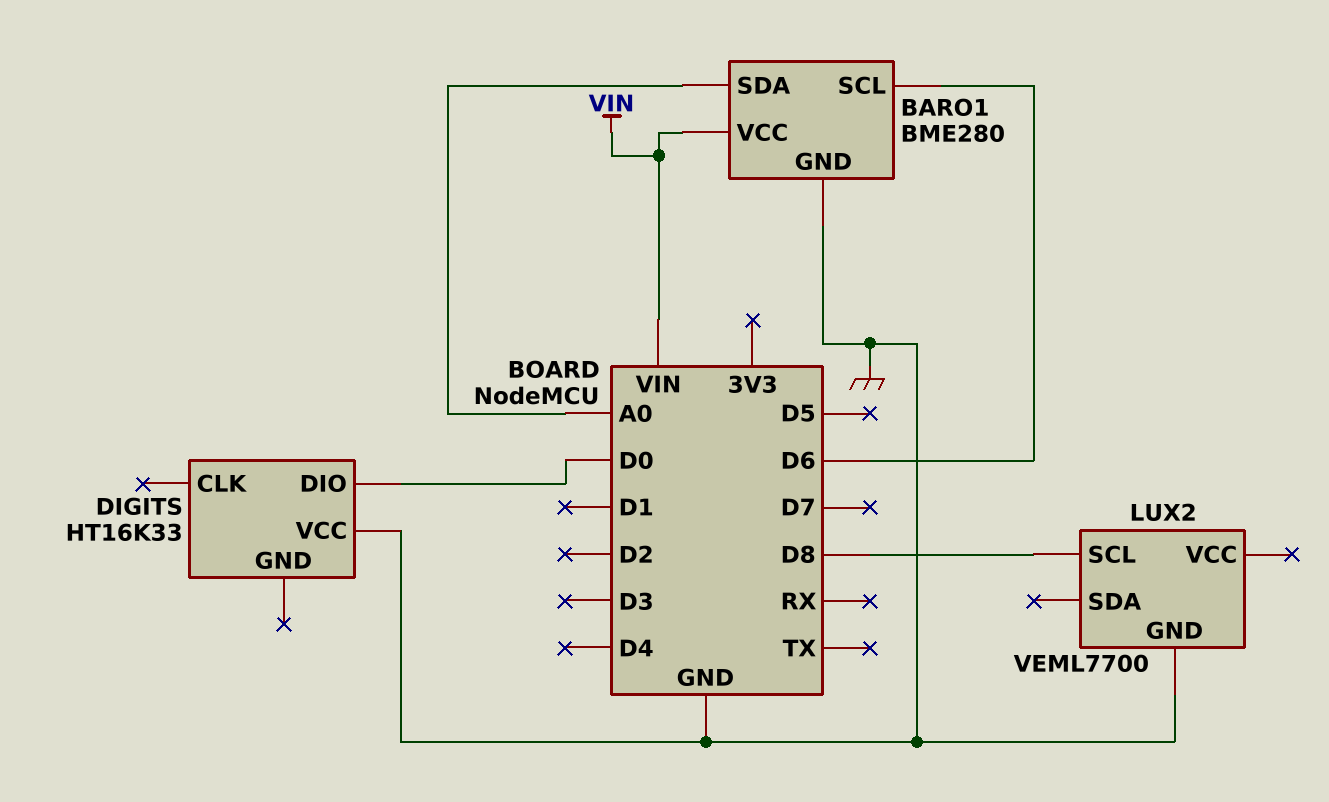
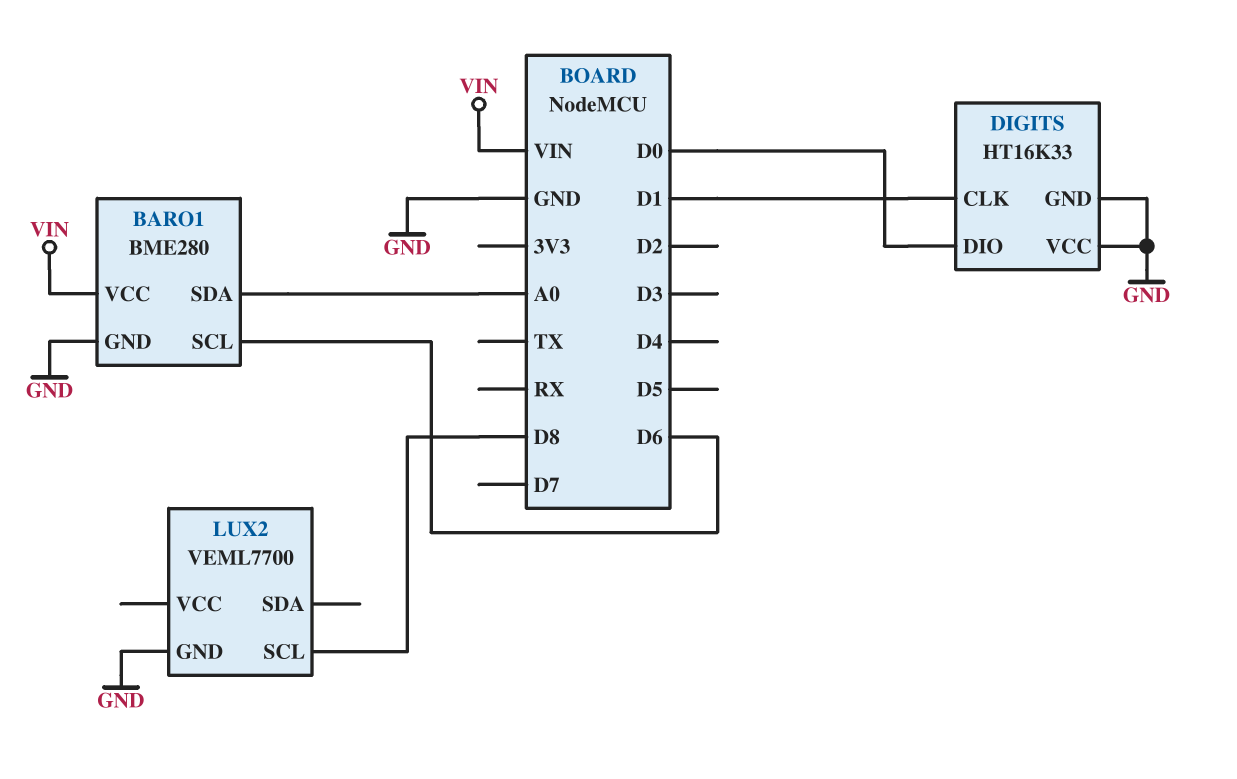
DIGITS pin CLK: none -> D1
DIGITS pin GND: none -> GND

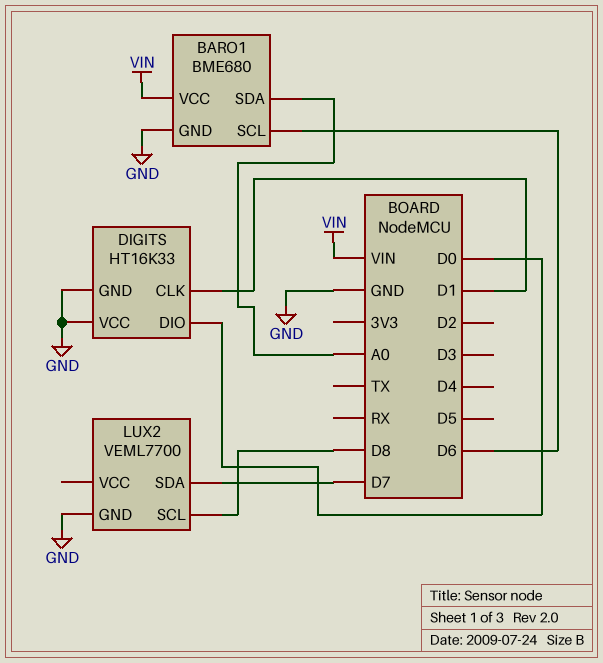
BARO1: BME280 -> BME680
LUX2 pin SDA: none -> D7

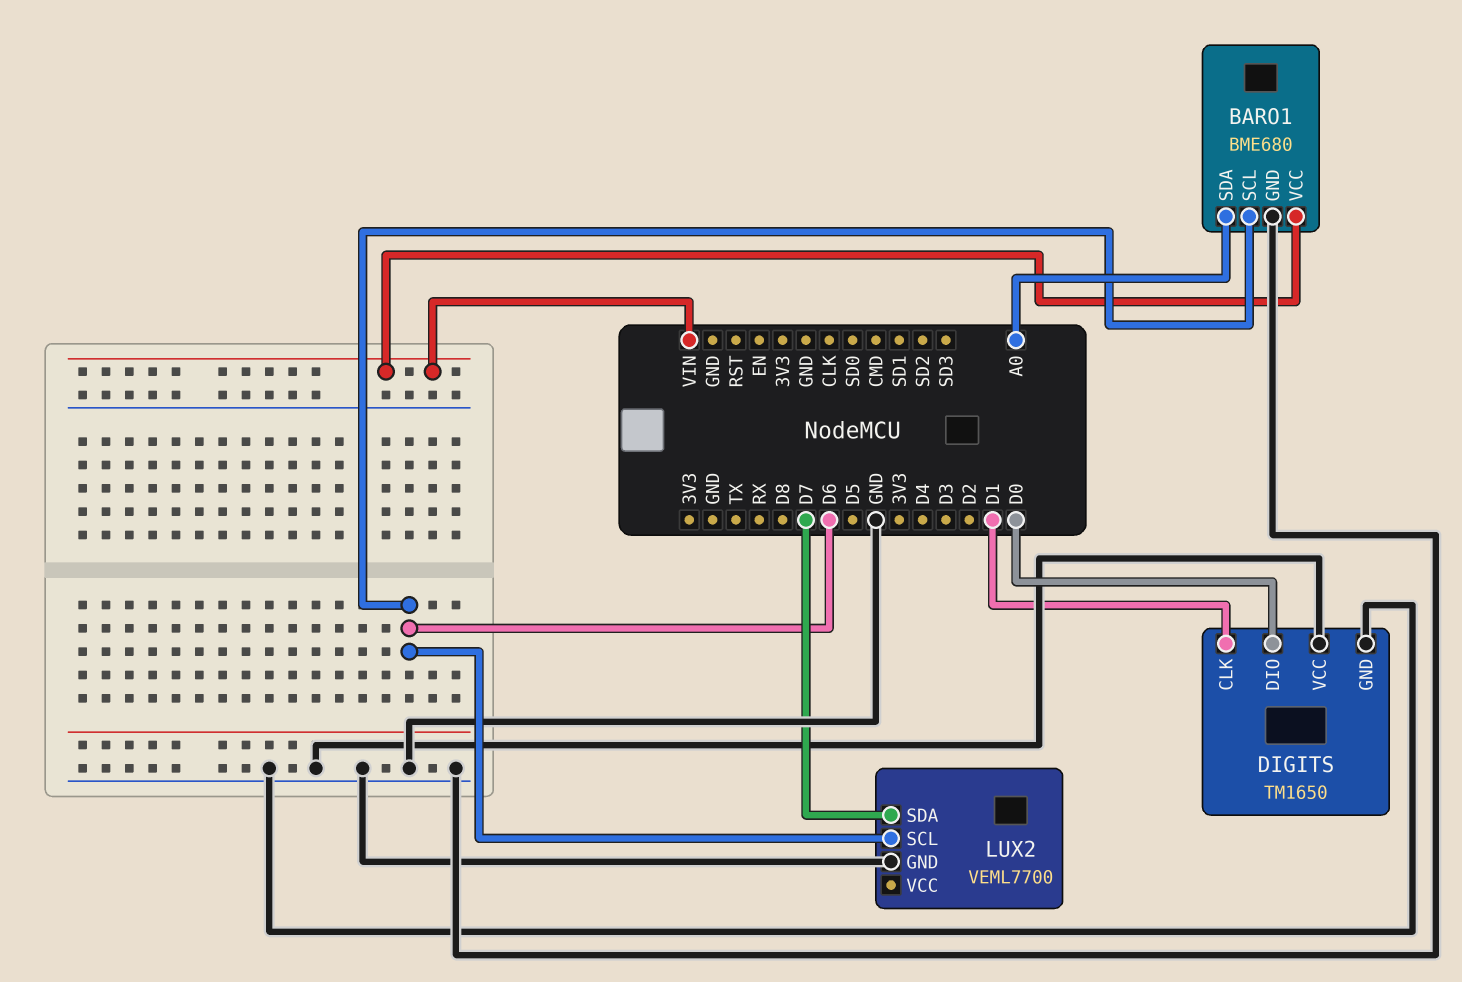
DIGITS: HT16K33 -> TM1650
LUX2 pin SCL: D8 -> D6

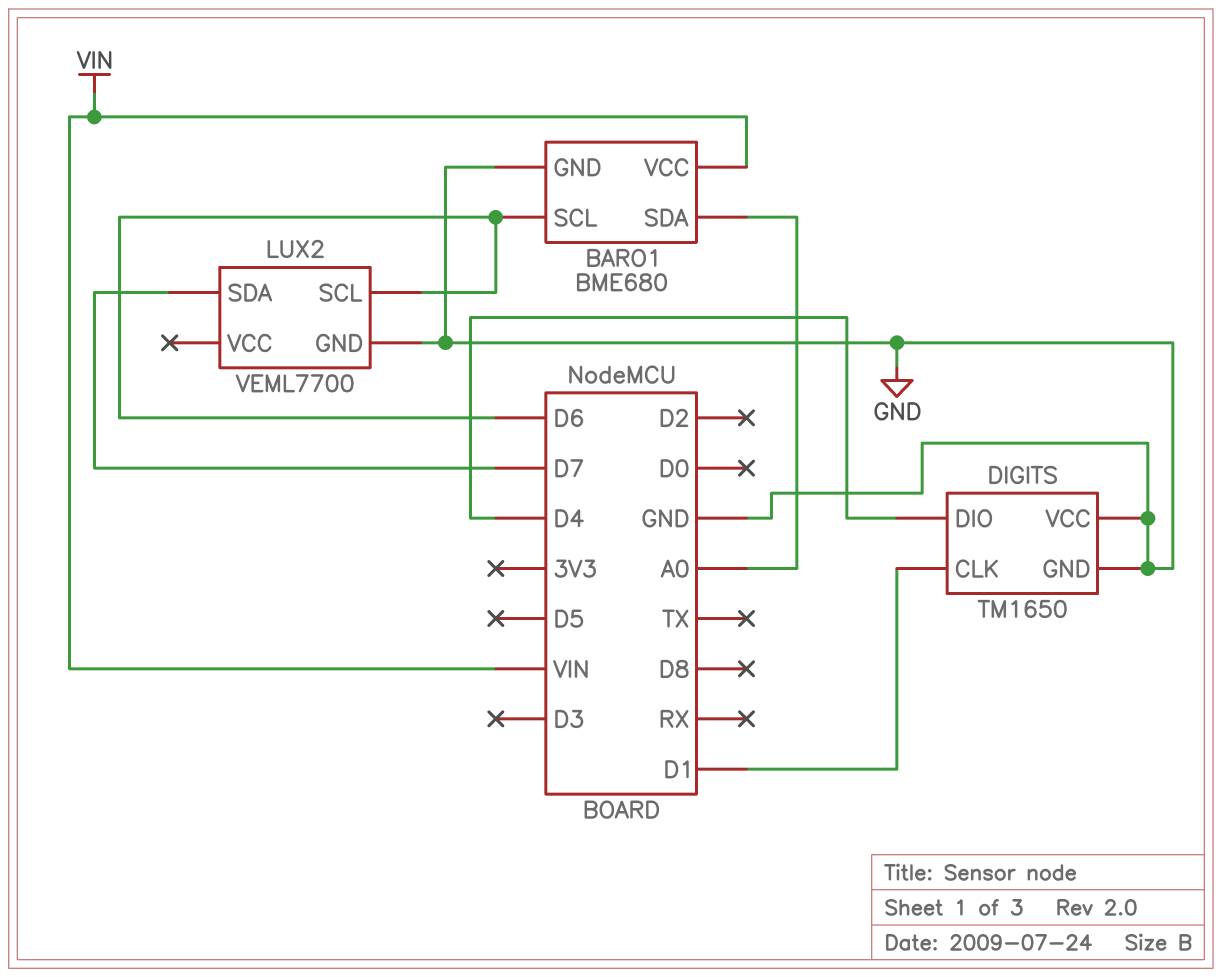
DIGITS pin DIO: D0 -> D4

